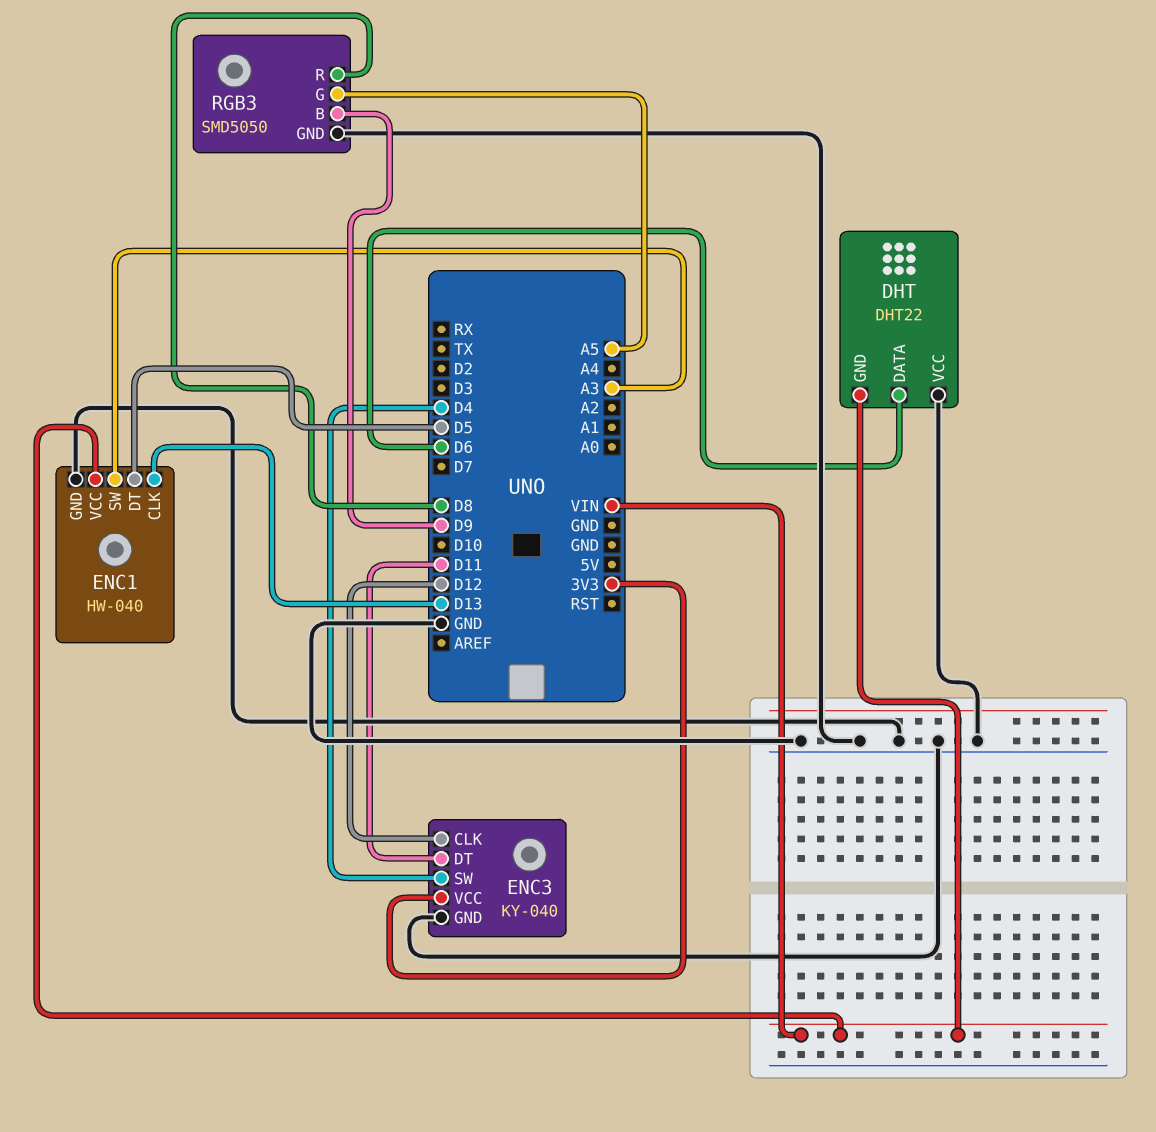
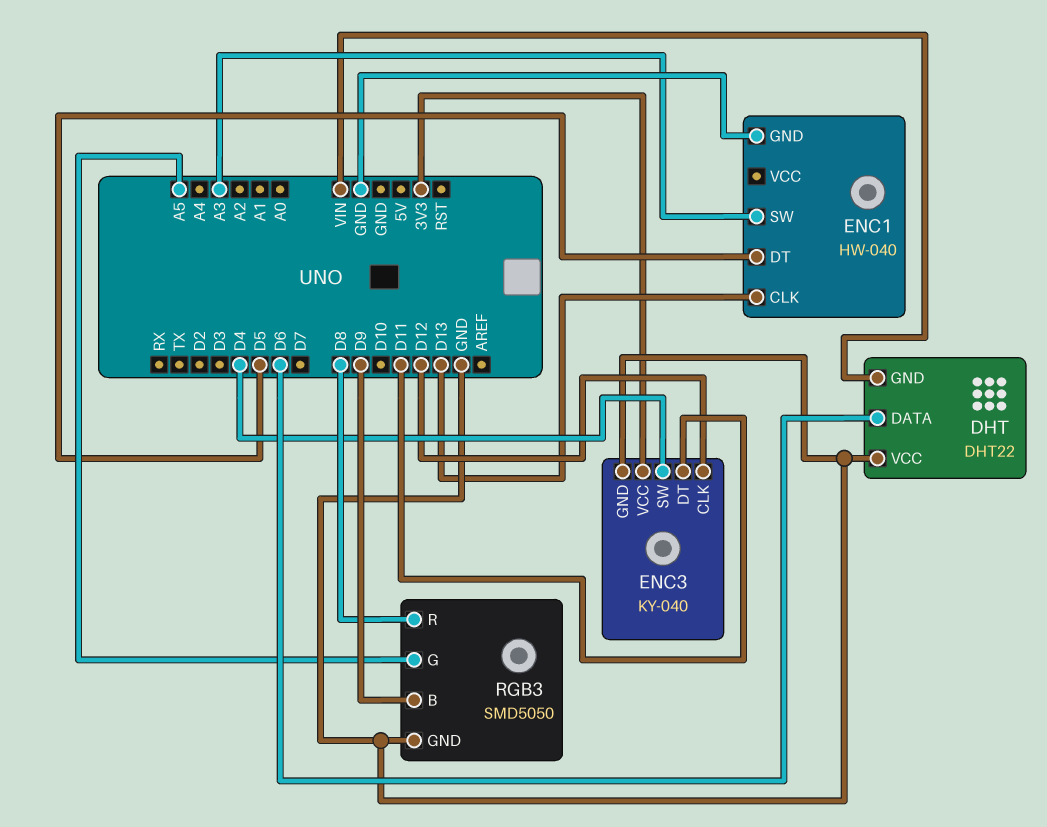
ENC1 pin VCC: VIN -> none

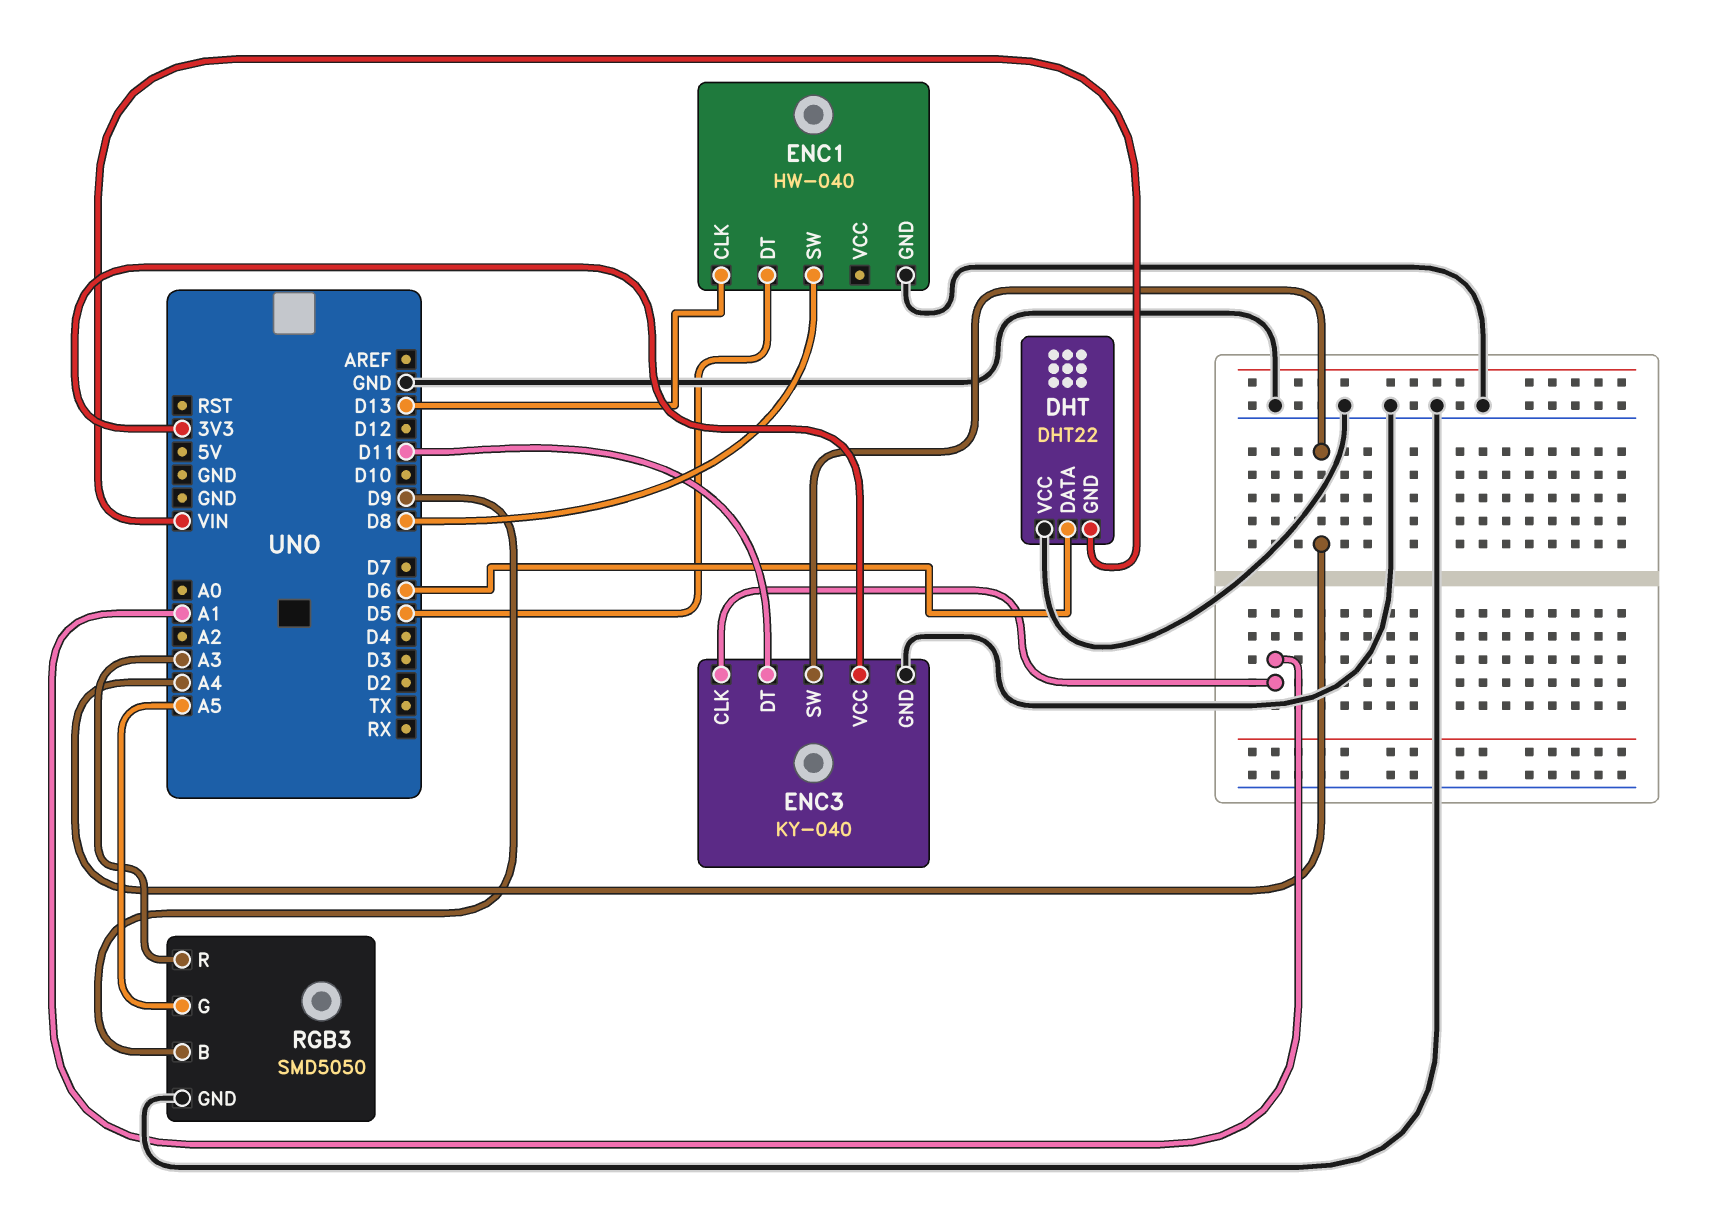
ENC1 pin SW: A3 -> D8
ENC3 pin CLK: D12 -> A1
ENC3 pin SW: D4 -> A4
RGB3 pin R: D8 -> A3

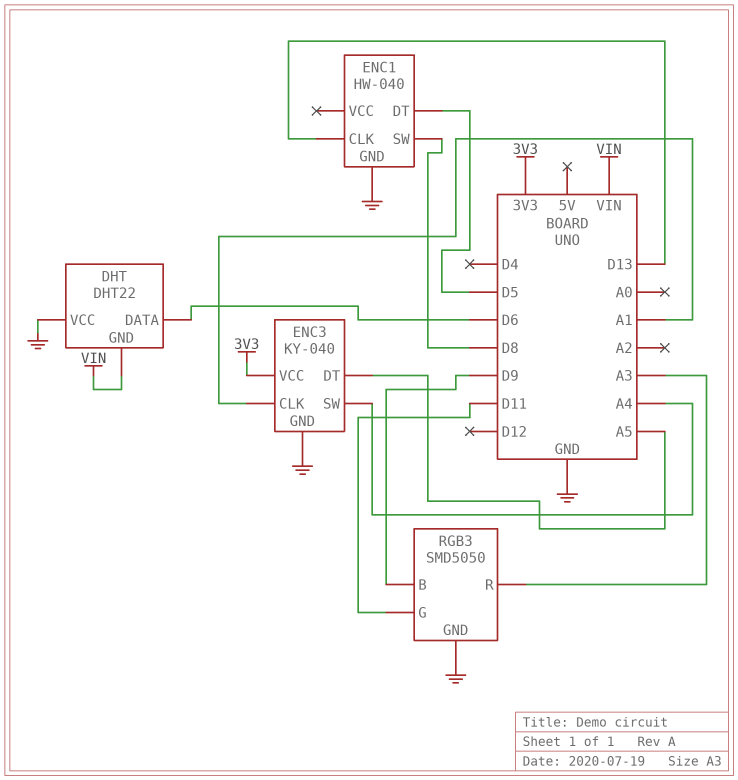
ENC3 pin DT: D11 -> A5
RGB3 pin G: A5 -> D11

